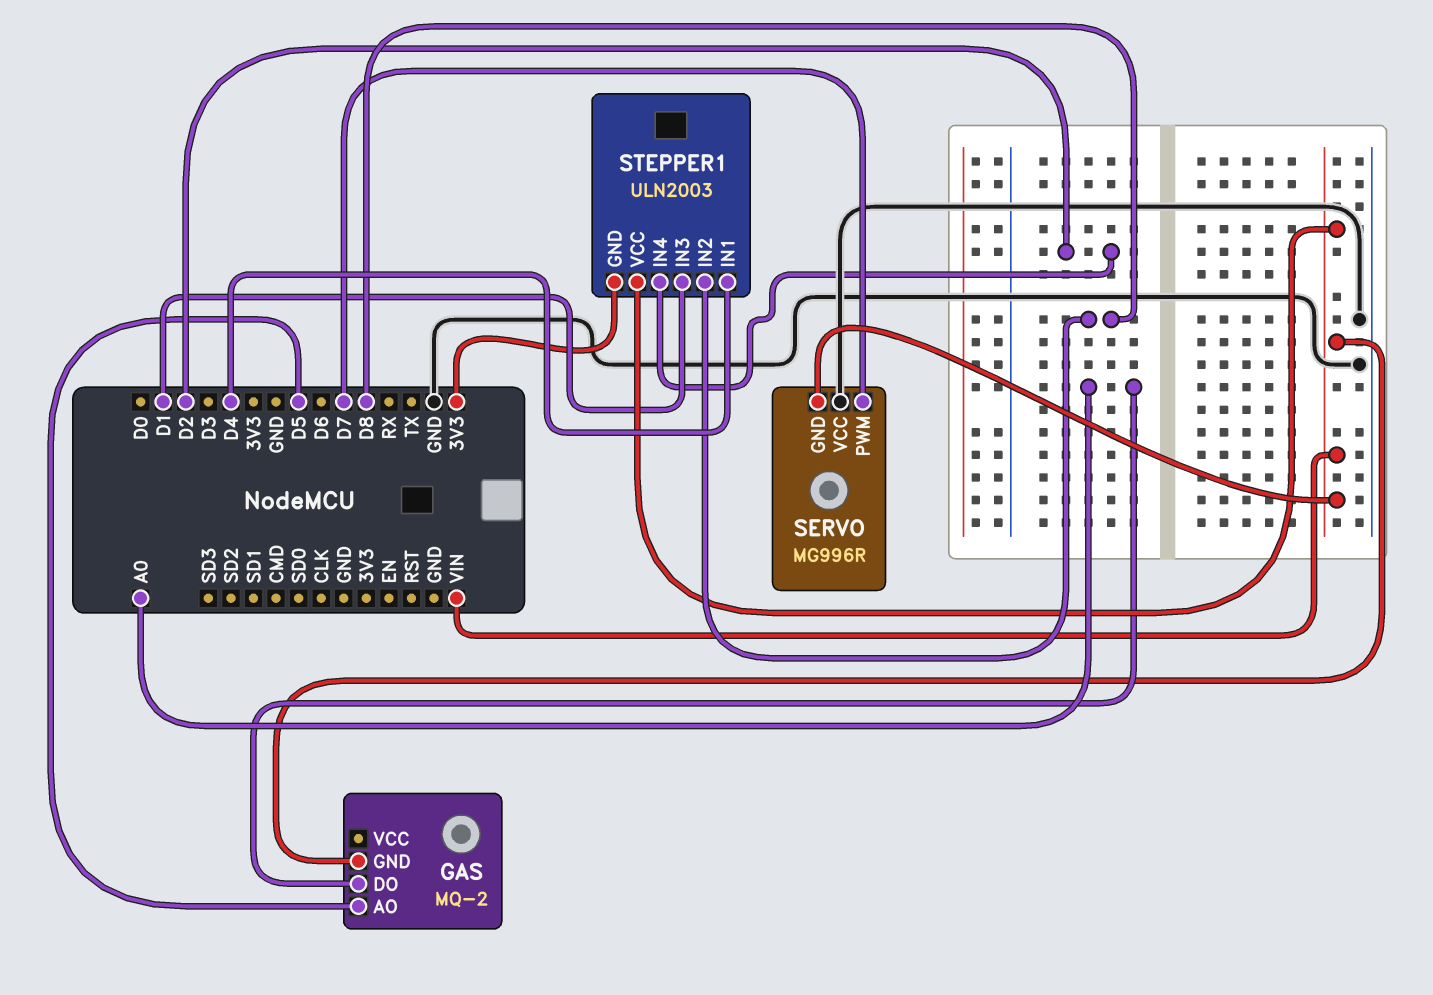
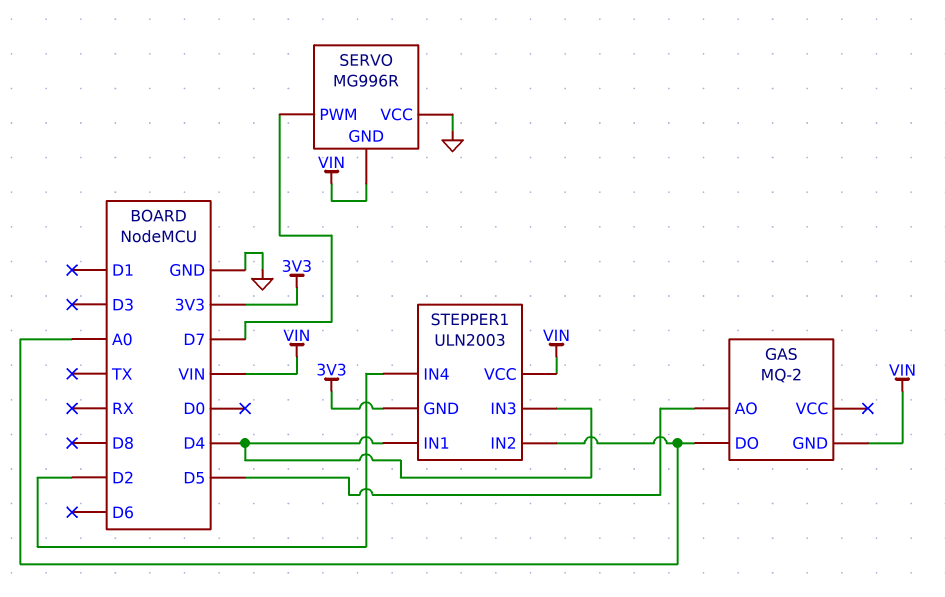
STEPPER1 pin IN2: D8 -> A0
STEPPER1 pin IN3: D1 -> D4

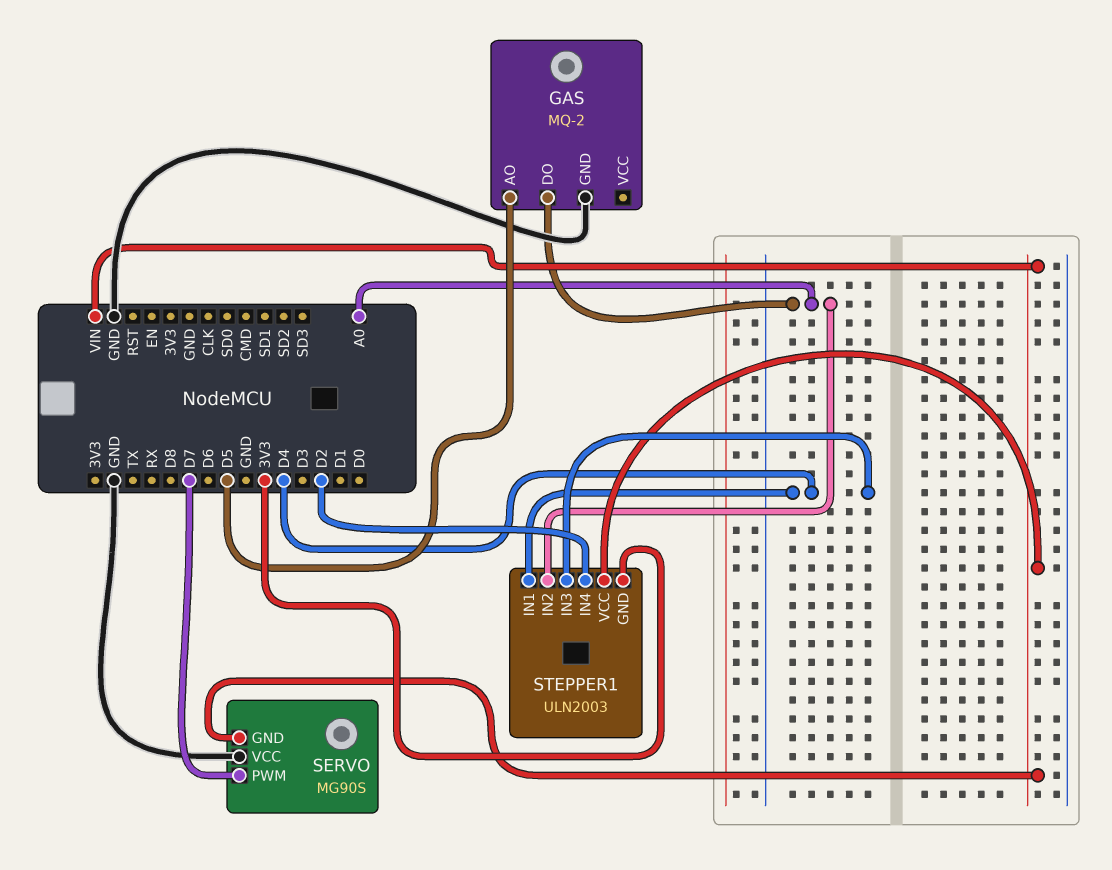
GAS pin GND: VIN -> GND
SERVO: MG996R -> MG90S

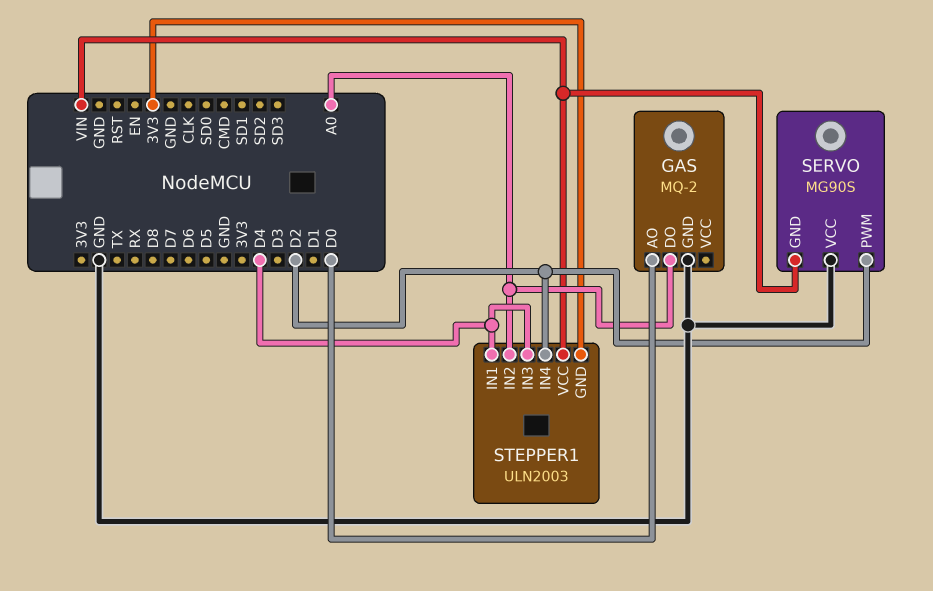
GAS pin AO: D5 -> D0
SERVO pin PWM: D7 -> D2

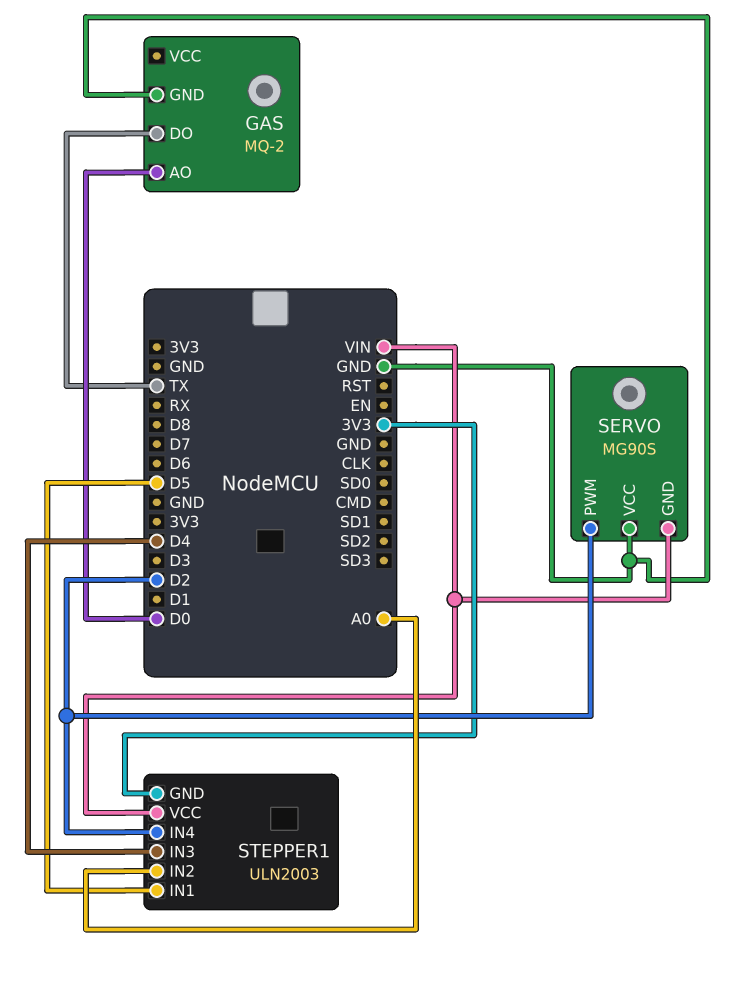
GAS pin DO: A0 -> TX
STEPPER1 pin IN1: D4 -> D5

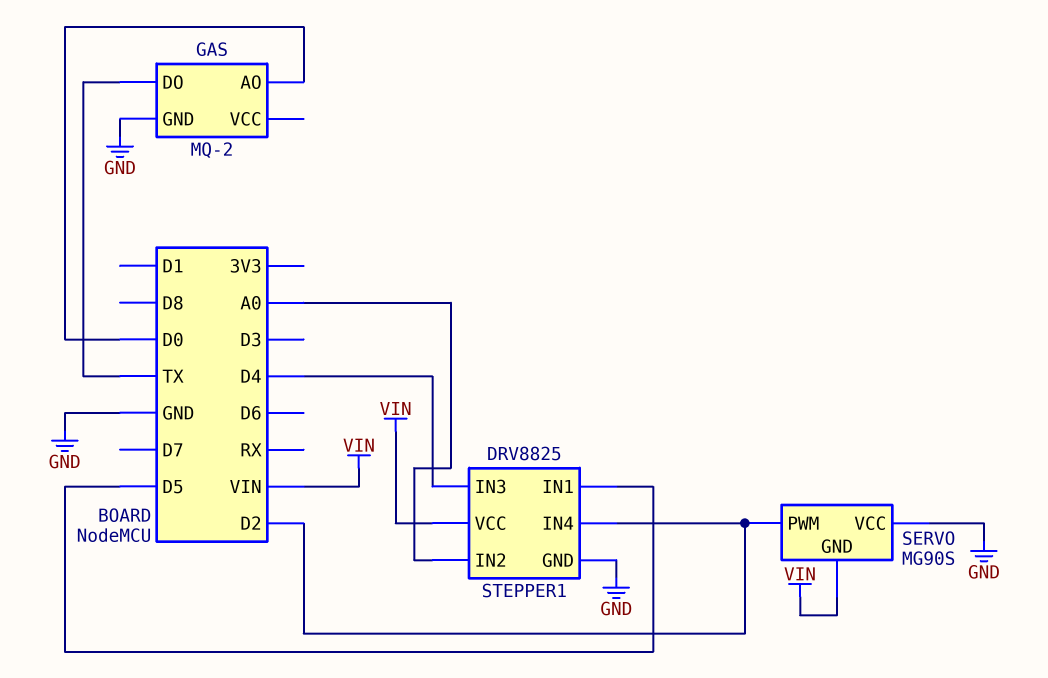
STEPPER1: ULN2003 -> DRV8825
STEPPER1 pin GND: 3V3 -> GND

